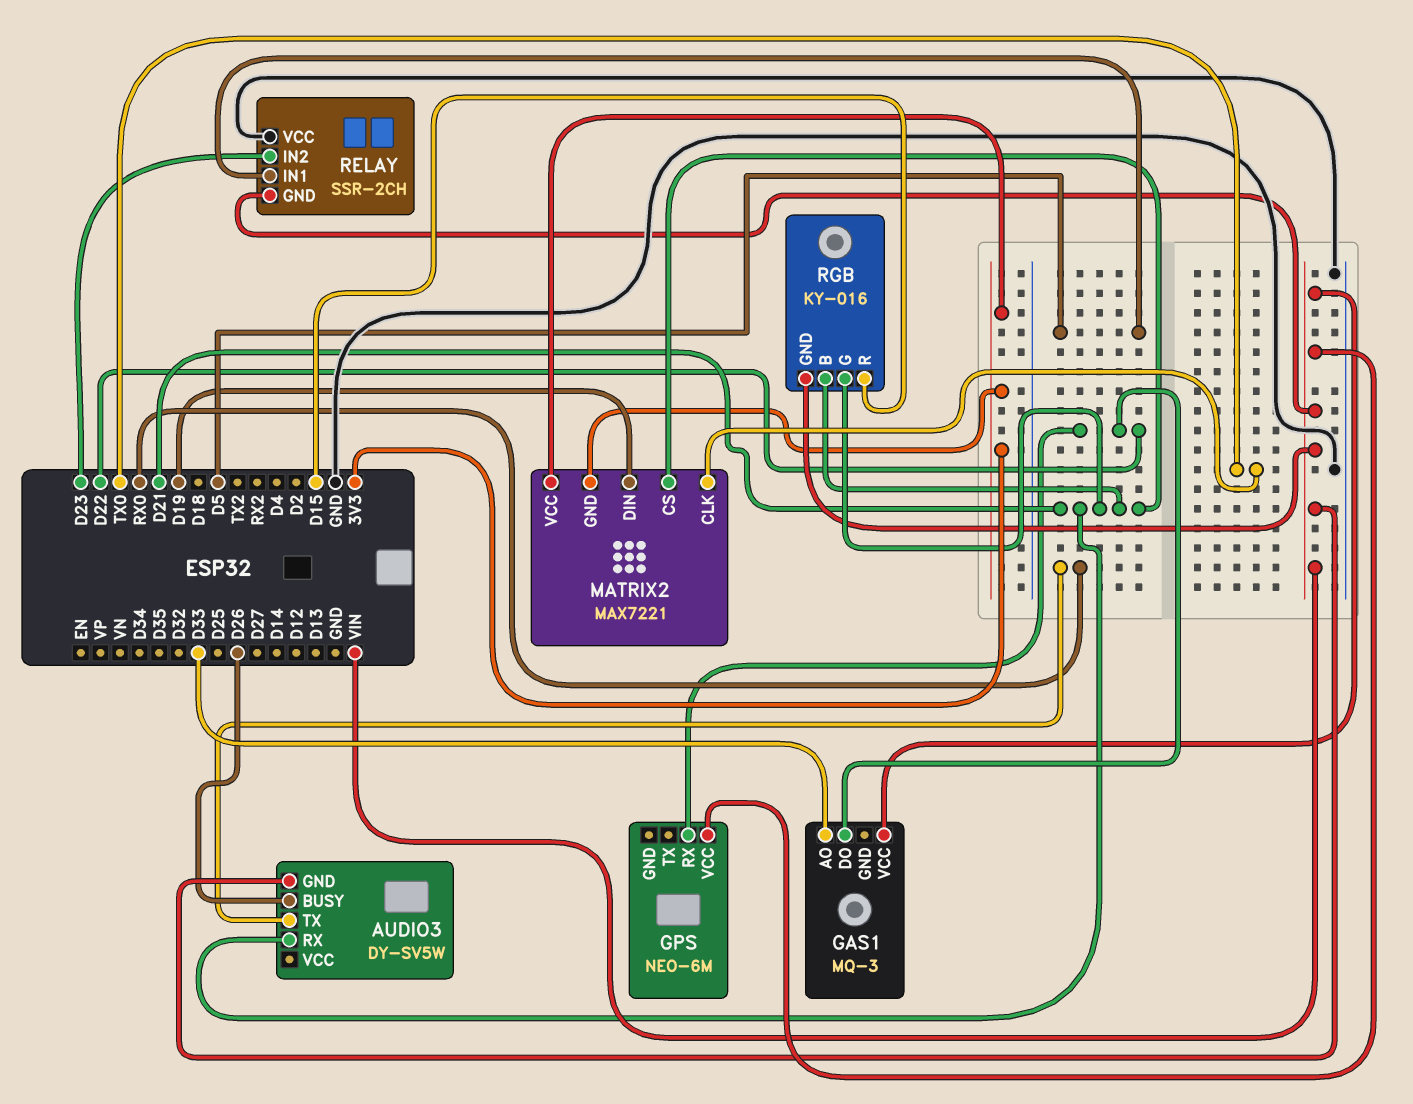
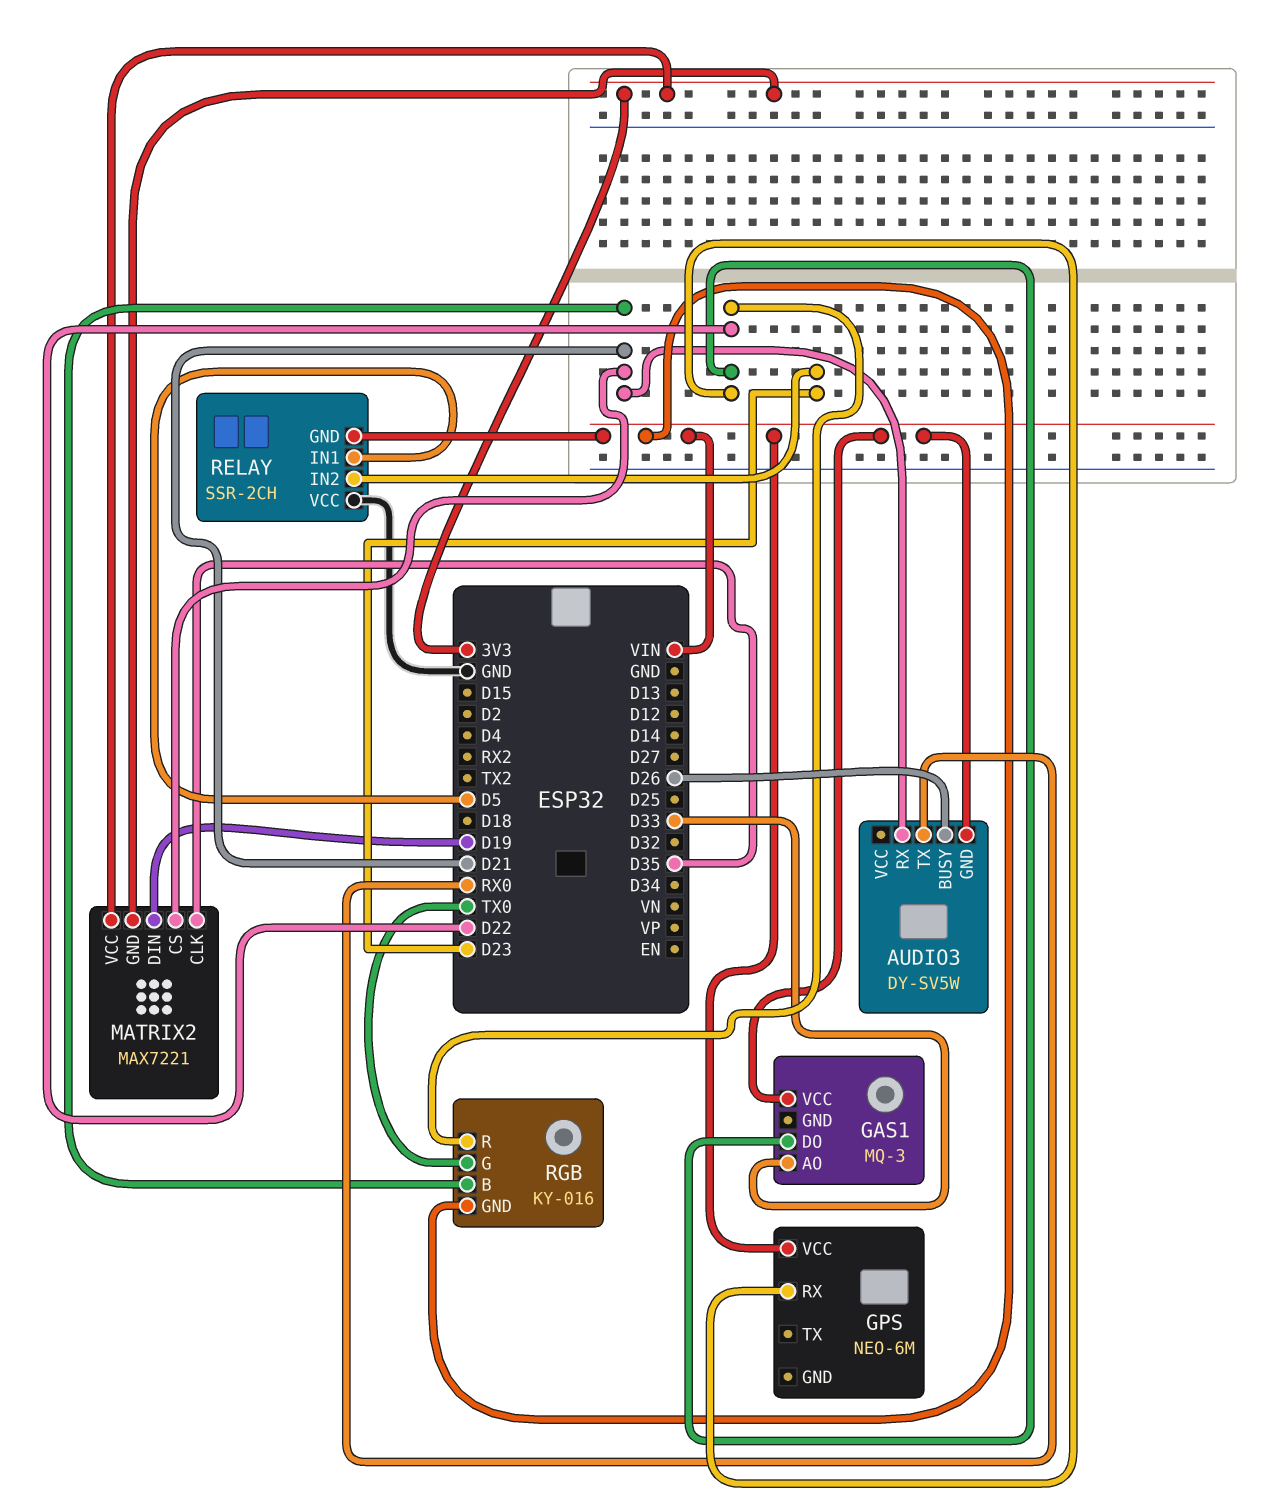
MATRIX2 pin CLK: TX0 -> D35
RGB pin G: D21 -> TX0
RGB pin R: D15 -> D22

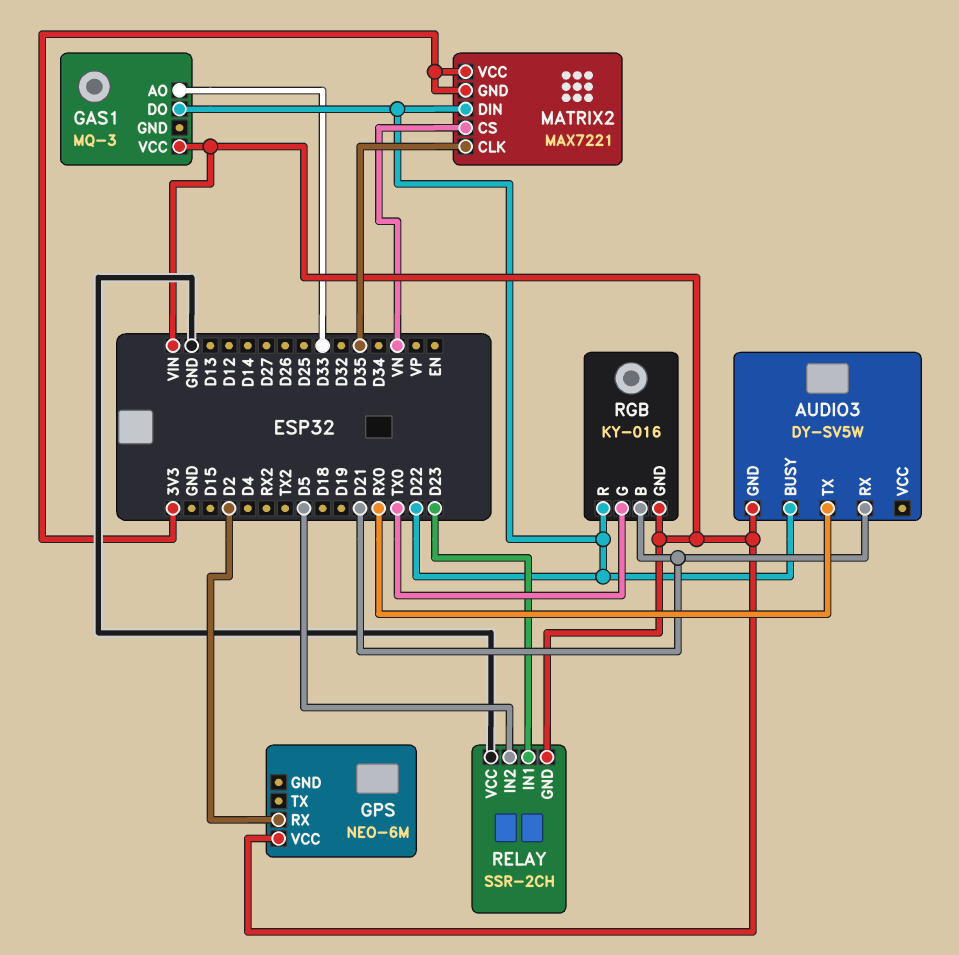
AUDIO3 pin BUSY: D26 -> D22
GPS pin RX: D22 -> D2
MATRIX2 pin CS: D21 -> VN
MATRIX2 pin DIN: D19 -> D22
RELAY pin IN1: D5 -> D23
RELAY pin IN2: D23 -> D5

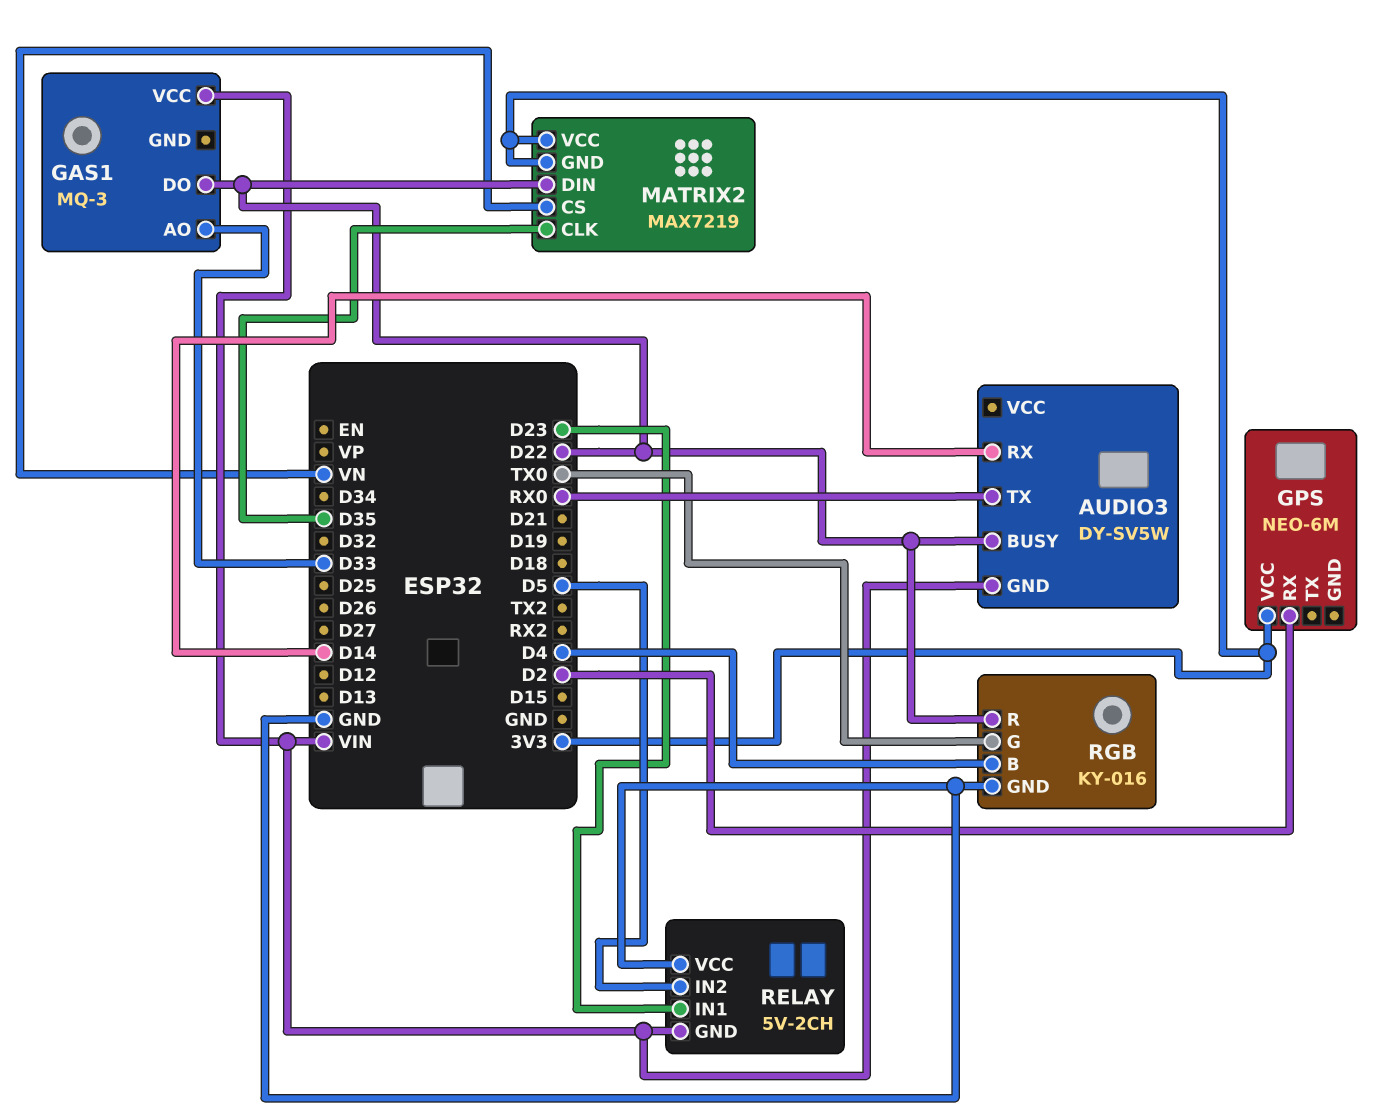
AUDIO3 pin RX: D21 -> D14
GPS pin VCC: VIN -> 3V3
MATRIX2: MAX7221 -> MAX7219
RELAY: SSR-2CH -> 5V-2CH
RGB pin B: D21 -> D4
RGB pin GND: VIN -> GND

